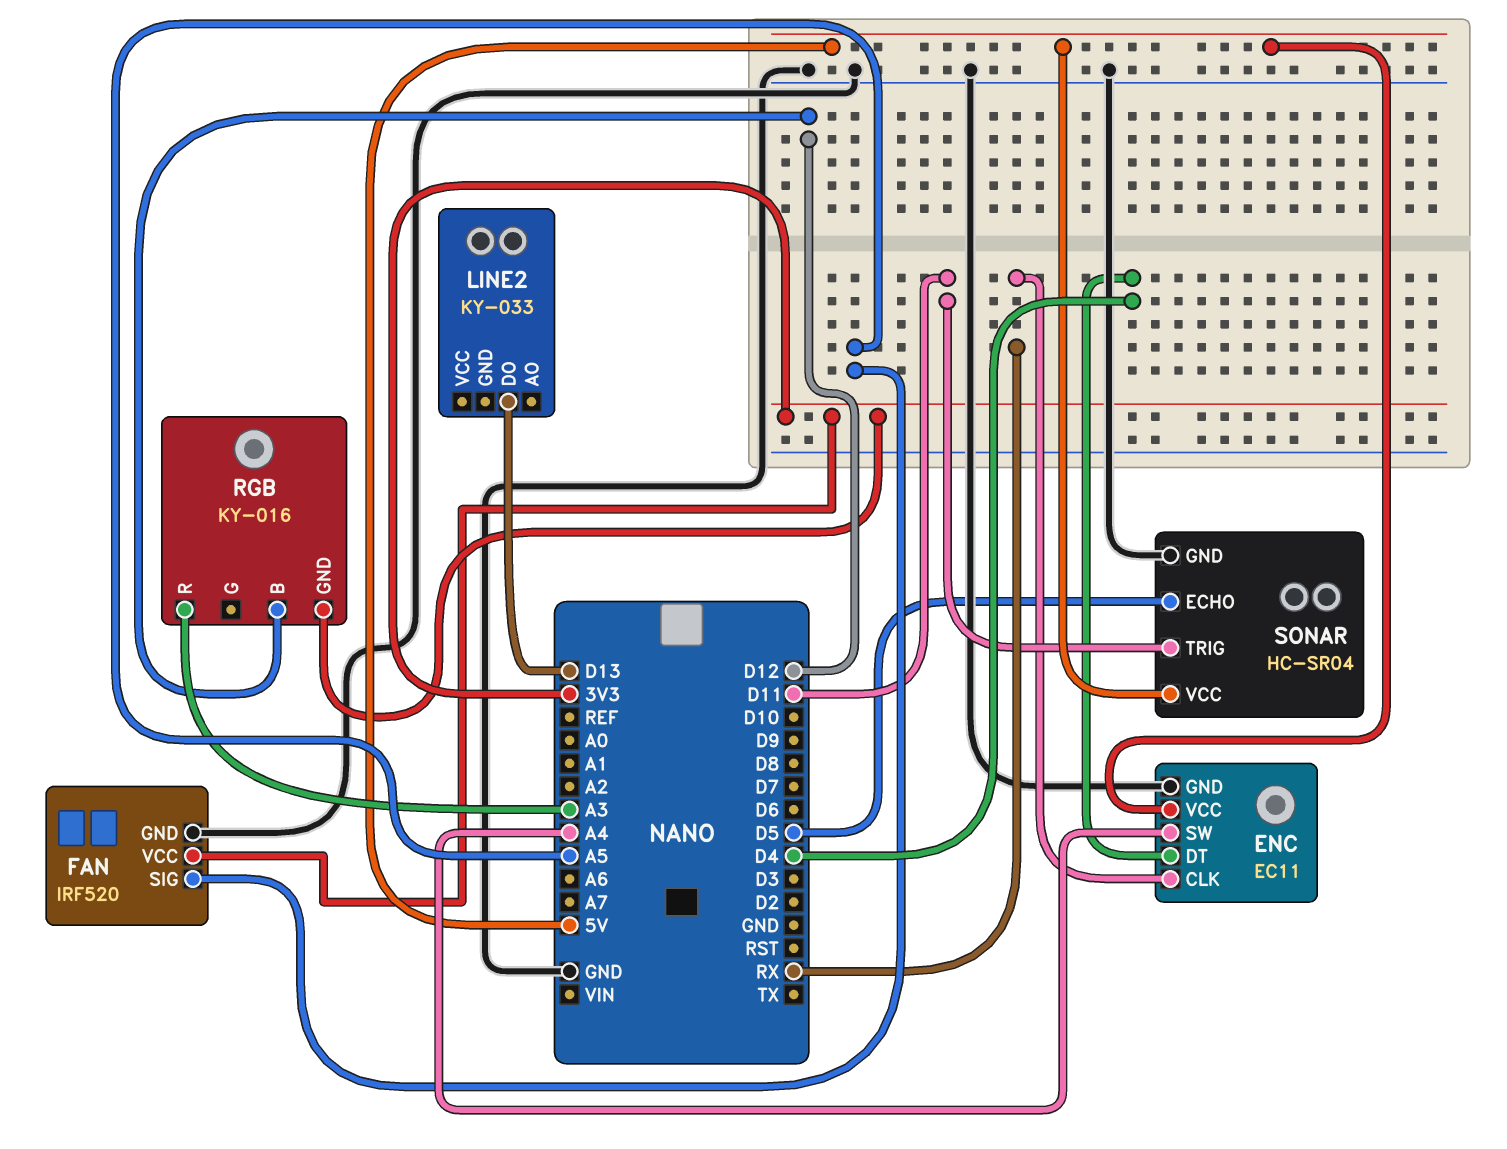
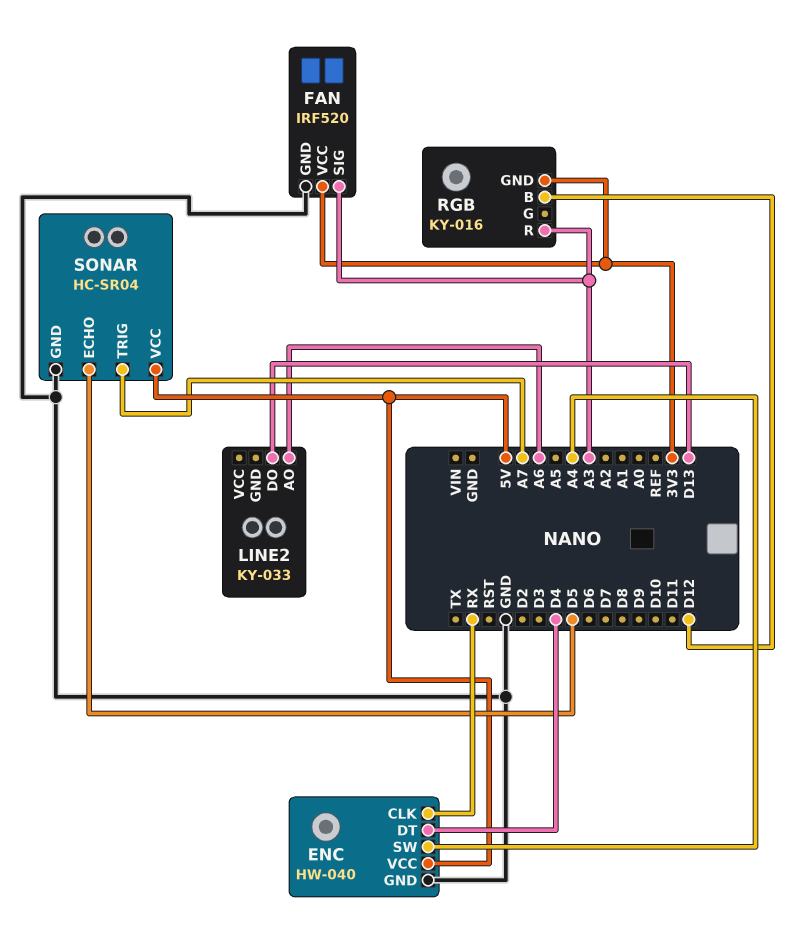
ENC: EC11 -> HW-040
FAN pin SIG: A5 -> A3
LINE2 pin AO: none -> A6
SONAR pin TRIG: D11 -> A7

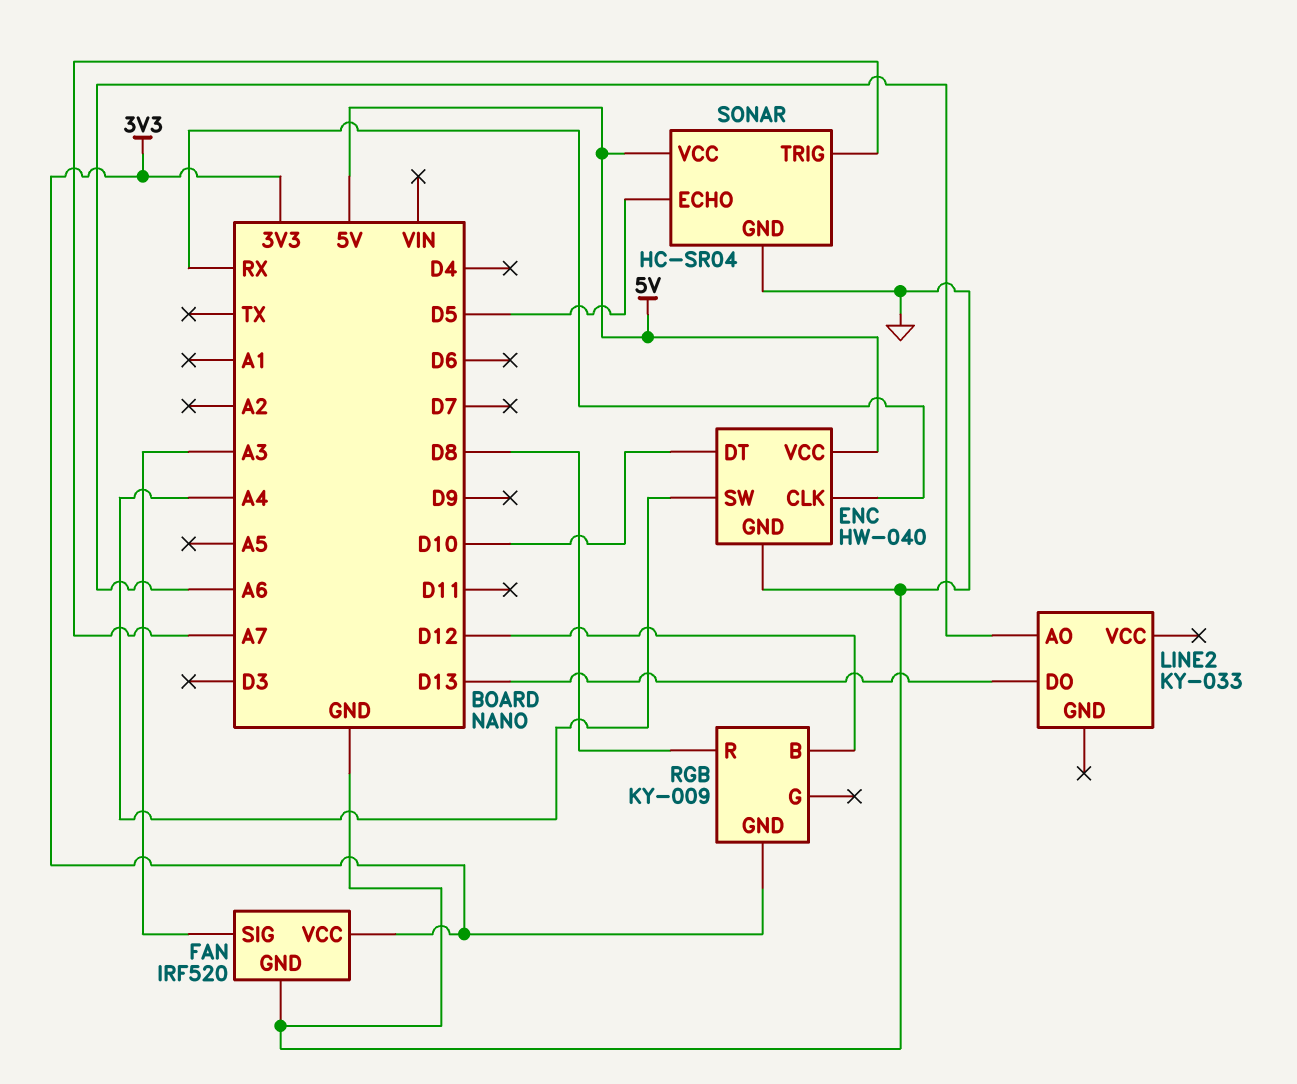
ENC pin DT: D4 -> D10
RGB: KY-016 -> KY-009
RGB pin R: A3 -> D8

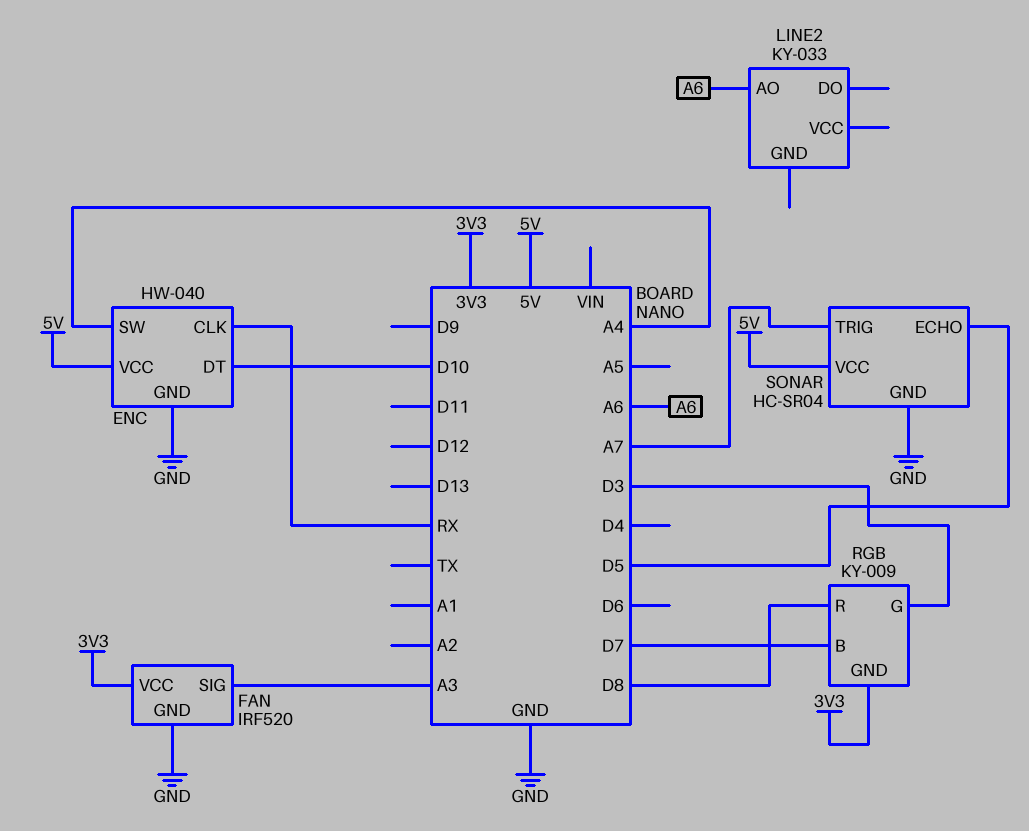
LINE2 pin DO: D13 -> none
RGB pin B: D12 -> D7
RGB pin G: none -> D3

